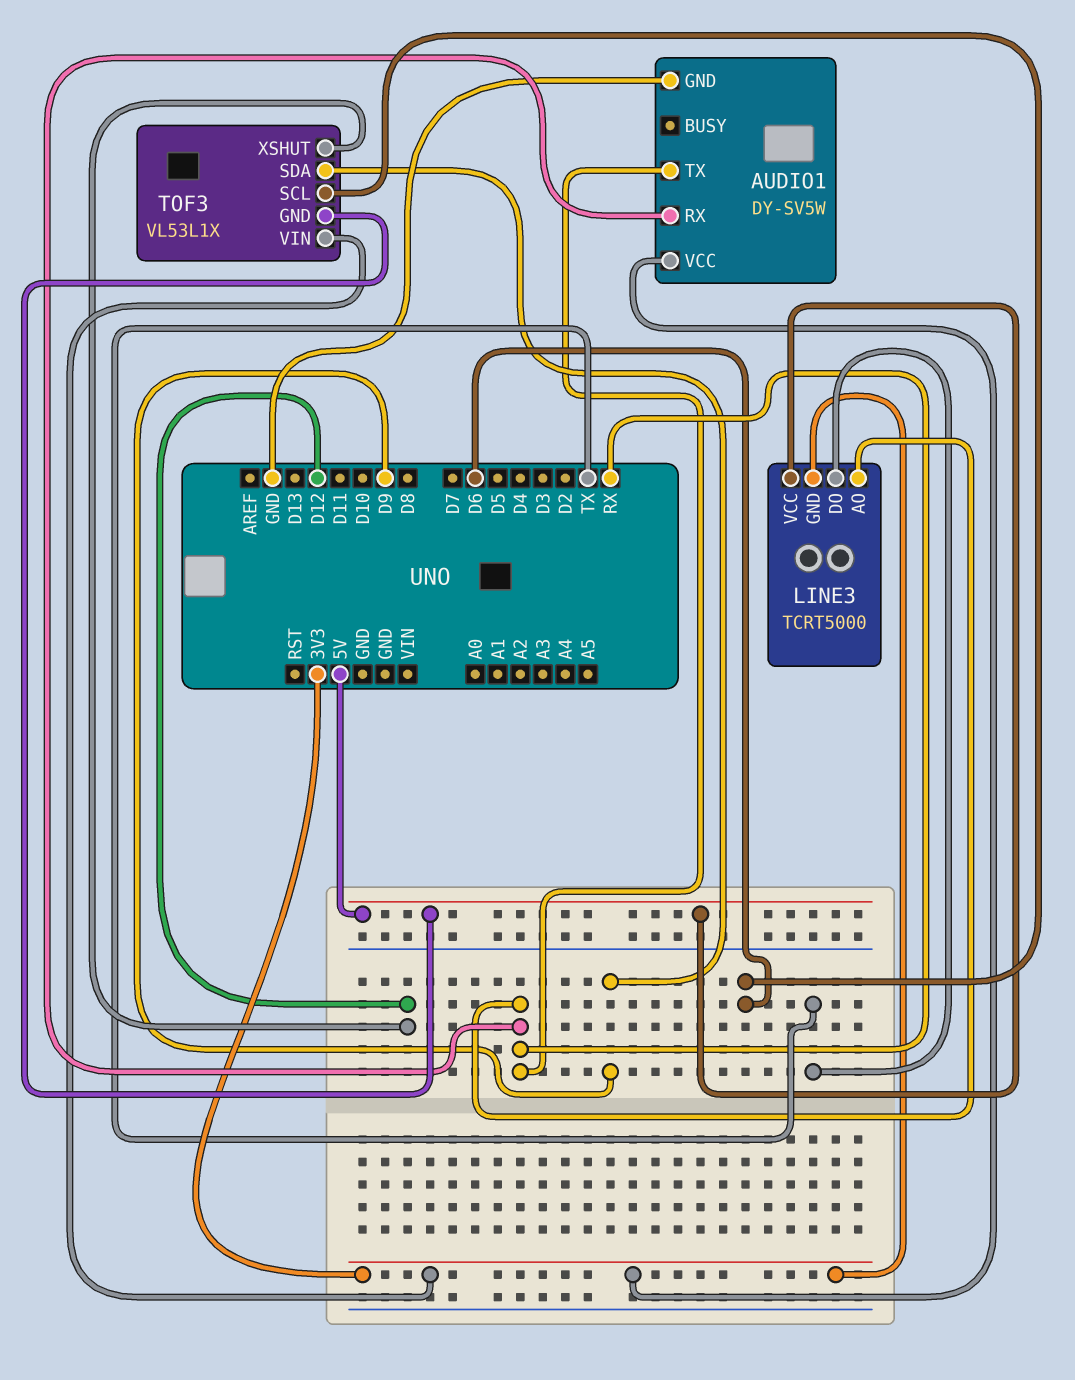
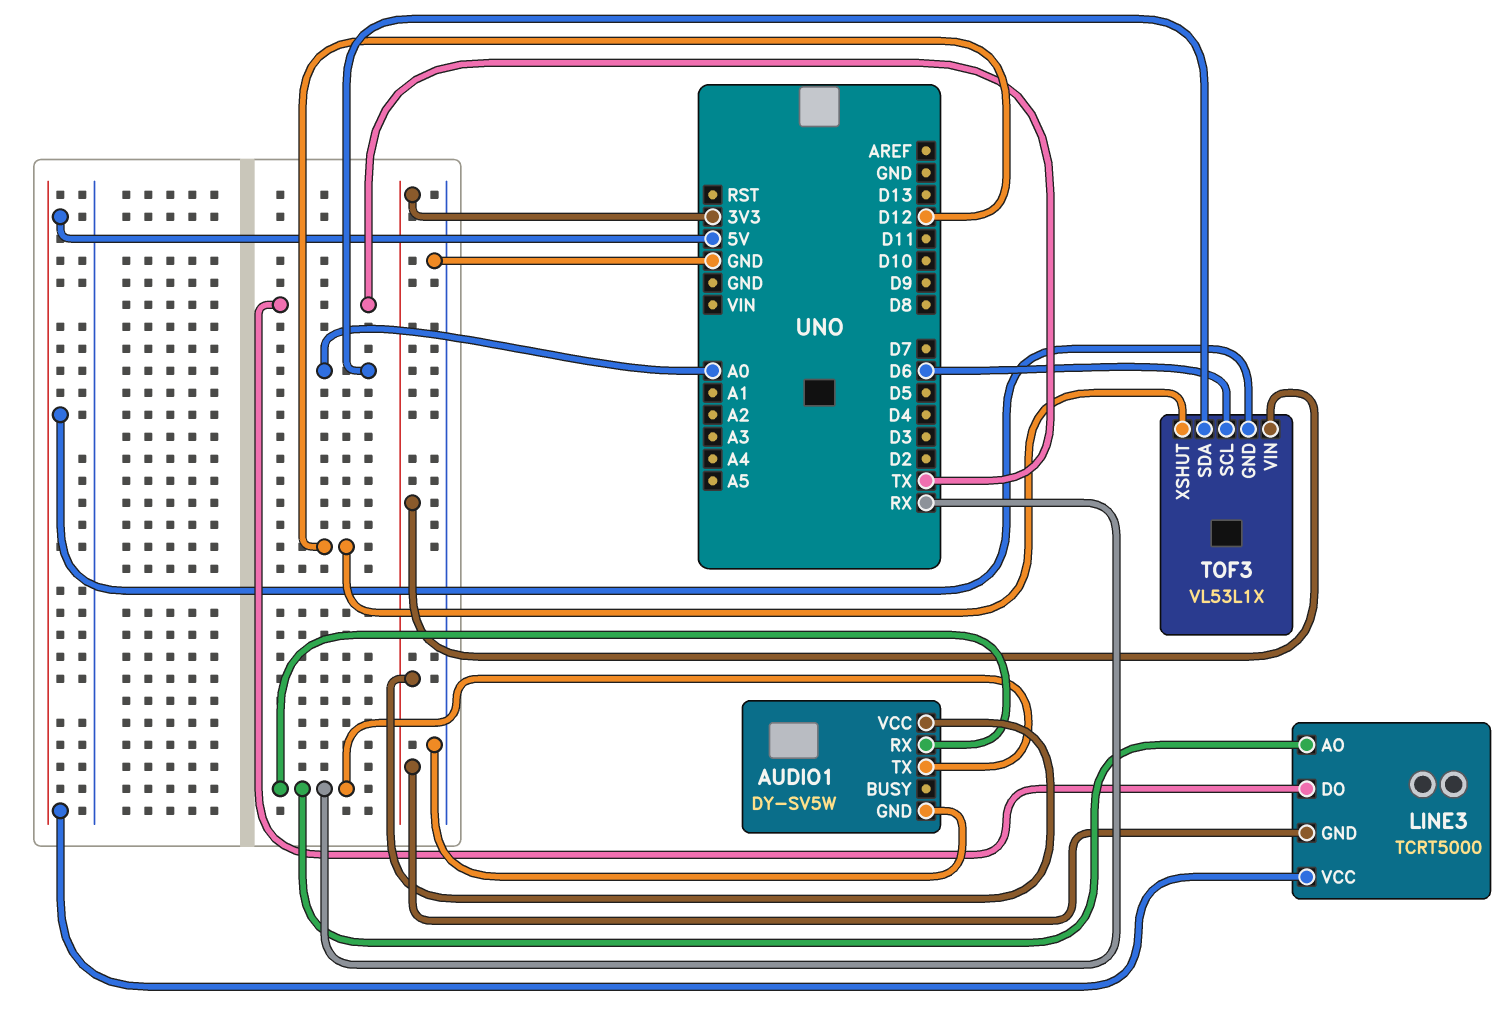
TOF3 pin SDA: D9 -> A0

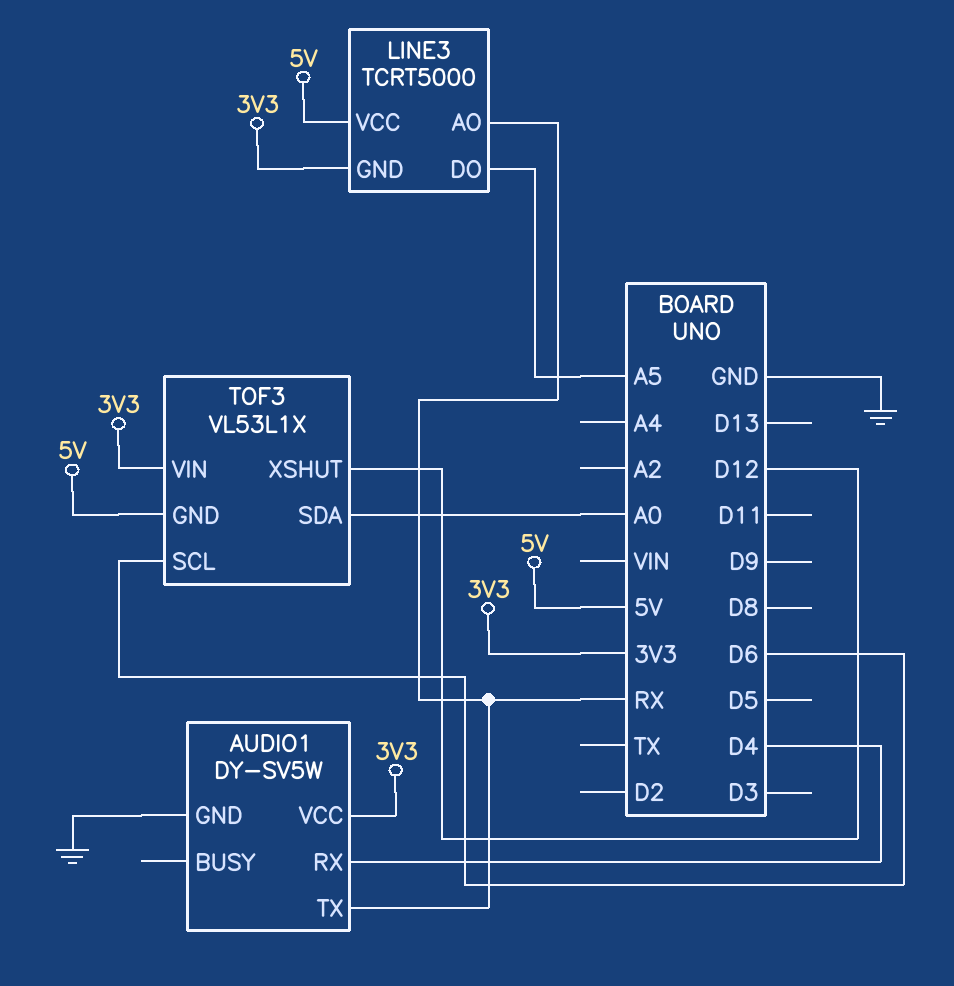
AUDIO1 pin RX: RX -> D4
LINE3 pin DO: TX -> A5

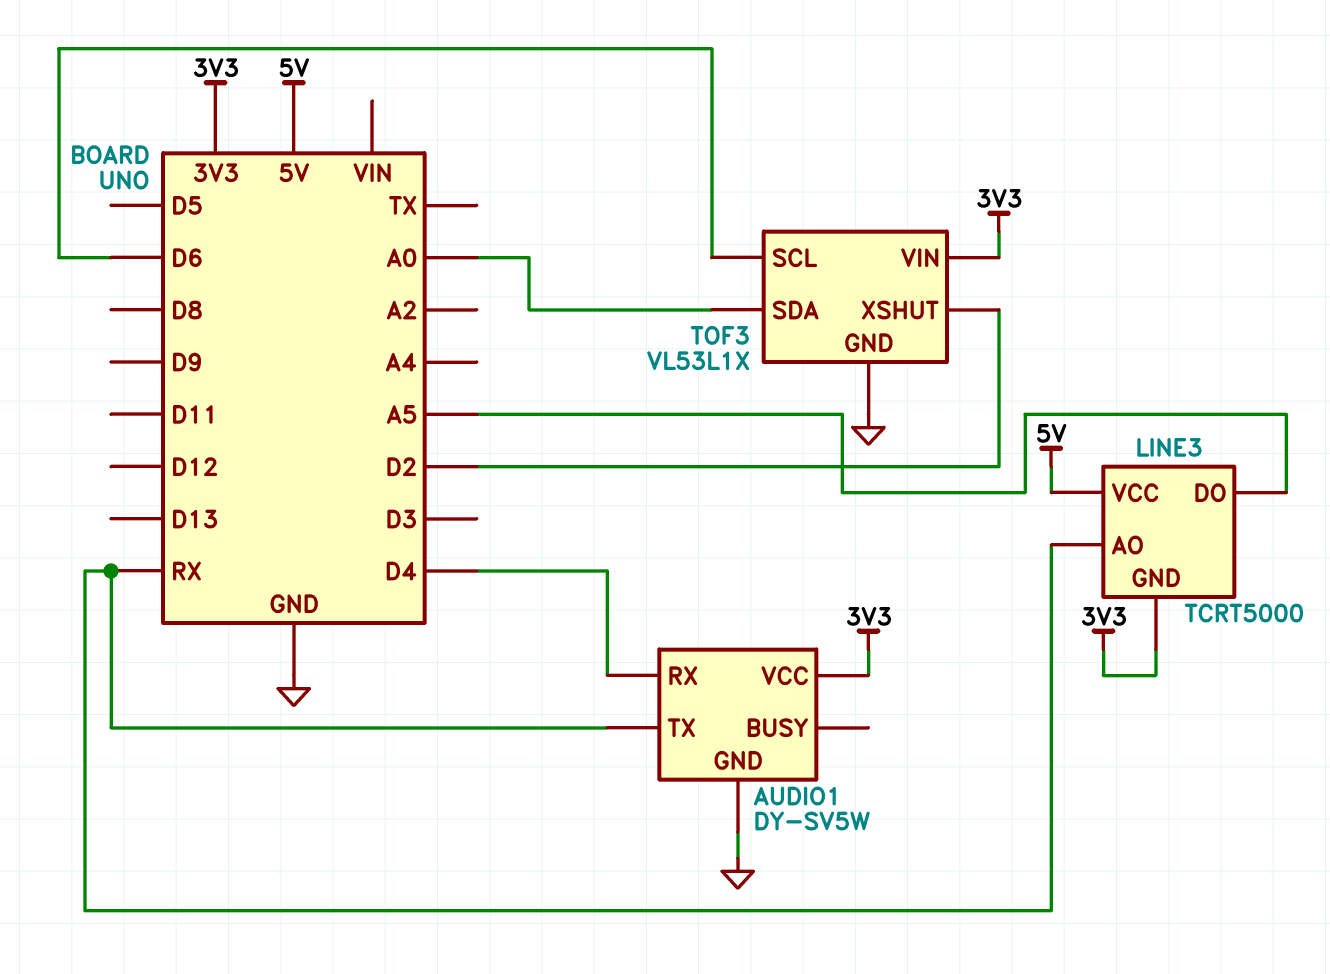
TOF3 pin GND: 5V -> GND
TOF3 pin XSHUT: D12 -> D2

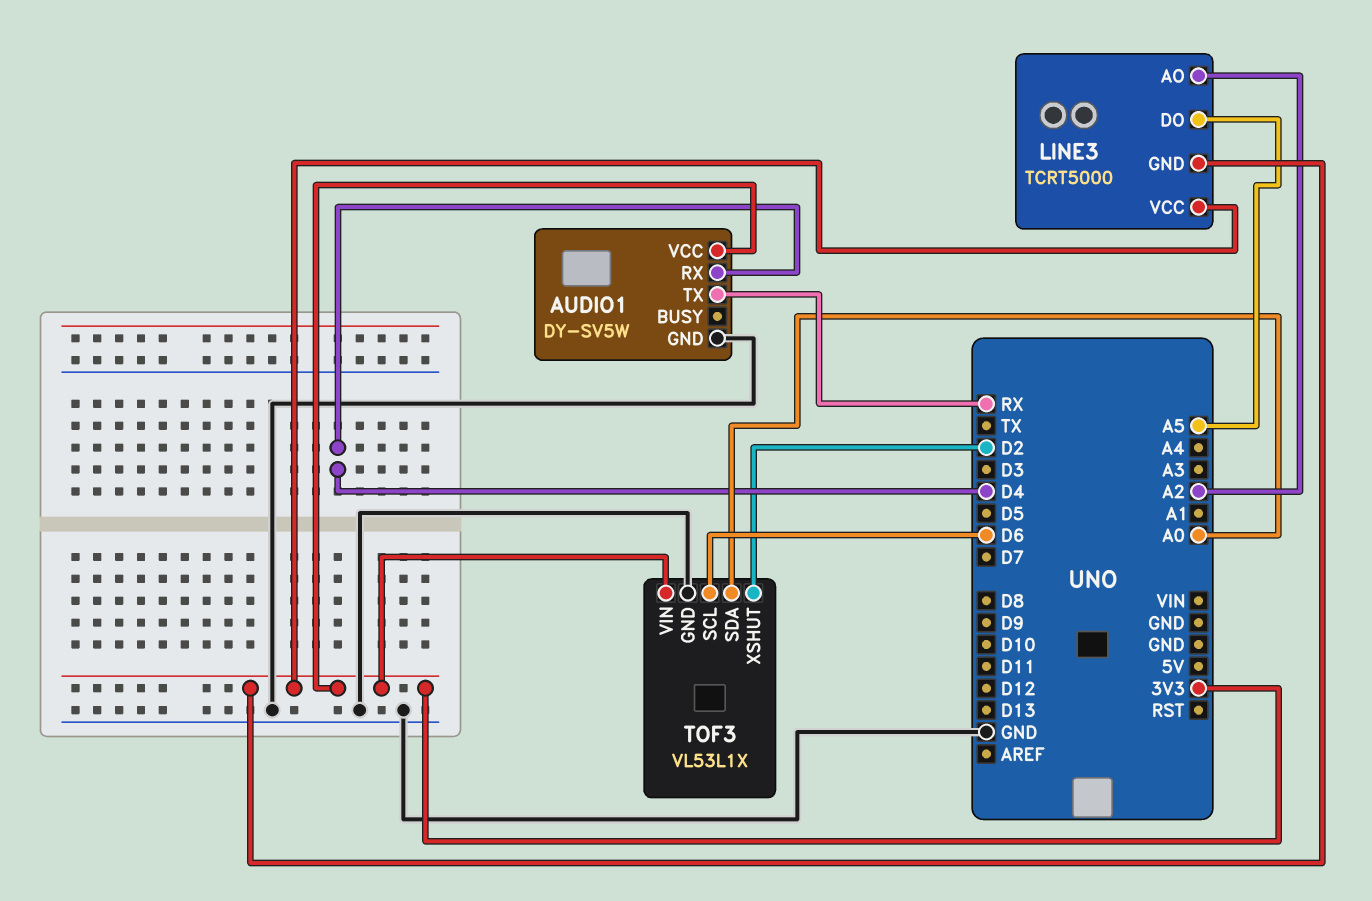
LINE3 pin AO: RX -> A2
LINE3 pin VCC: 5V -> 3V3

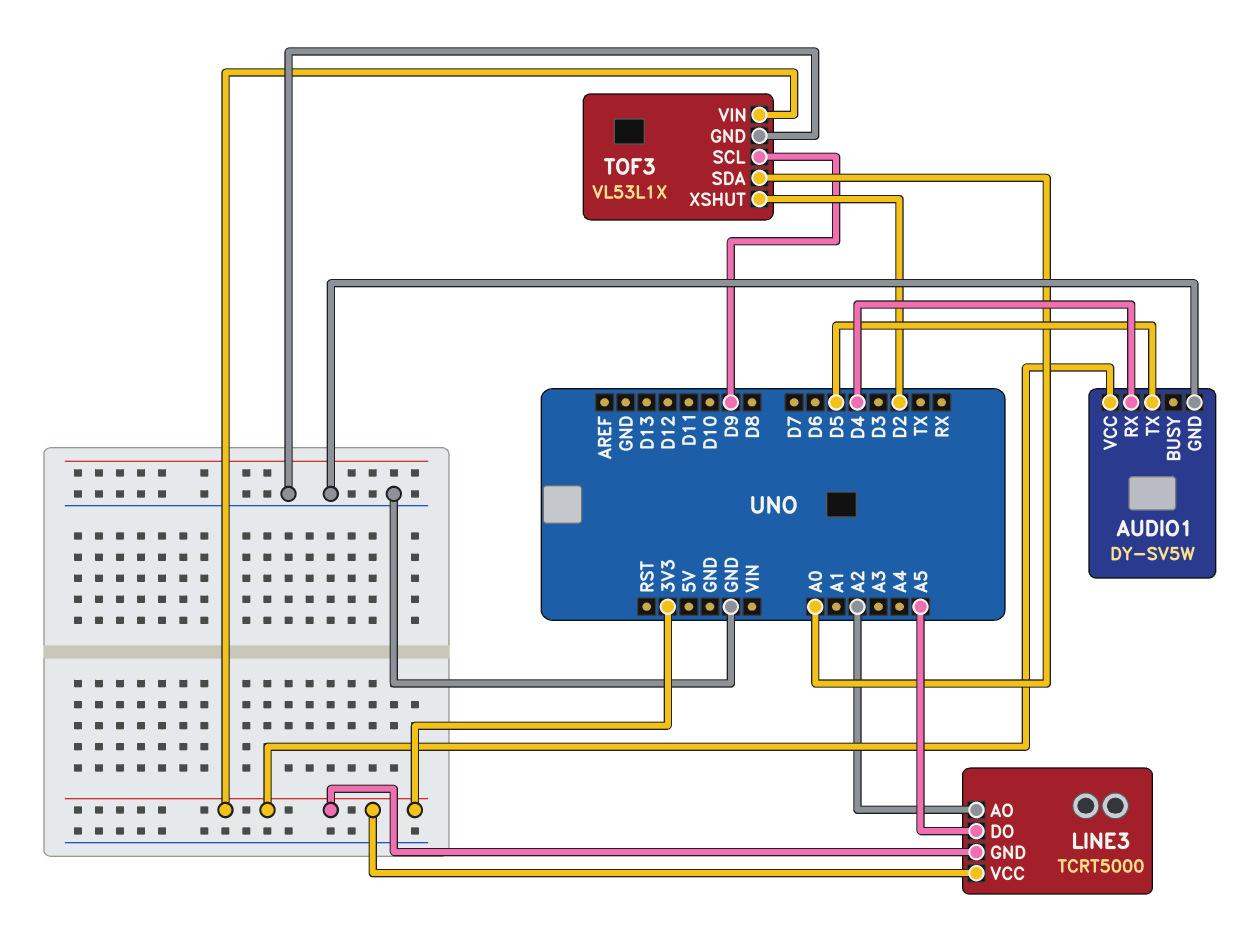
AUDIO1 pin TX: RX -> D5
TOF3 pin SCL: D6 -> D9

